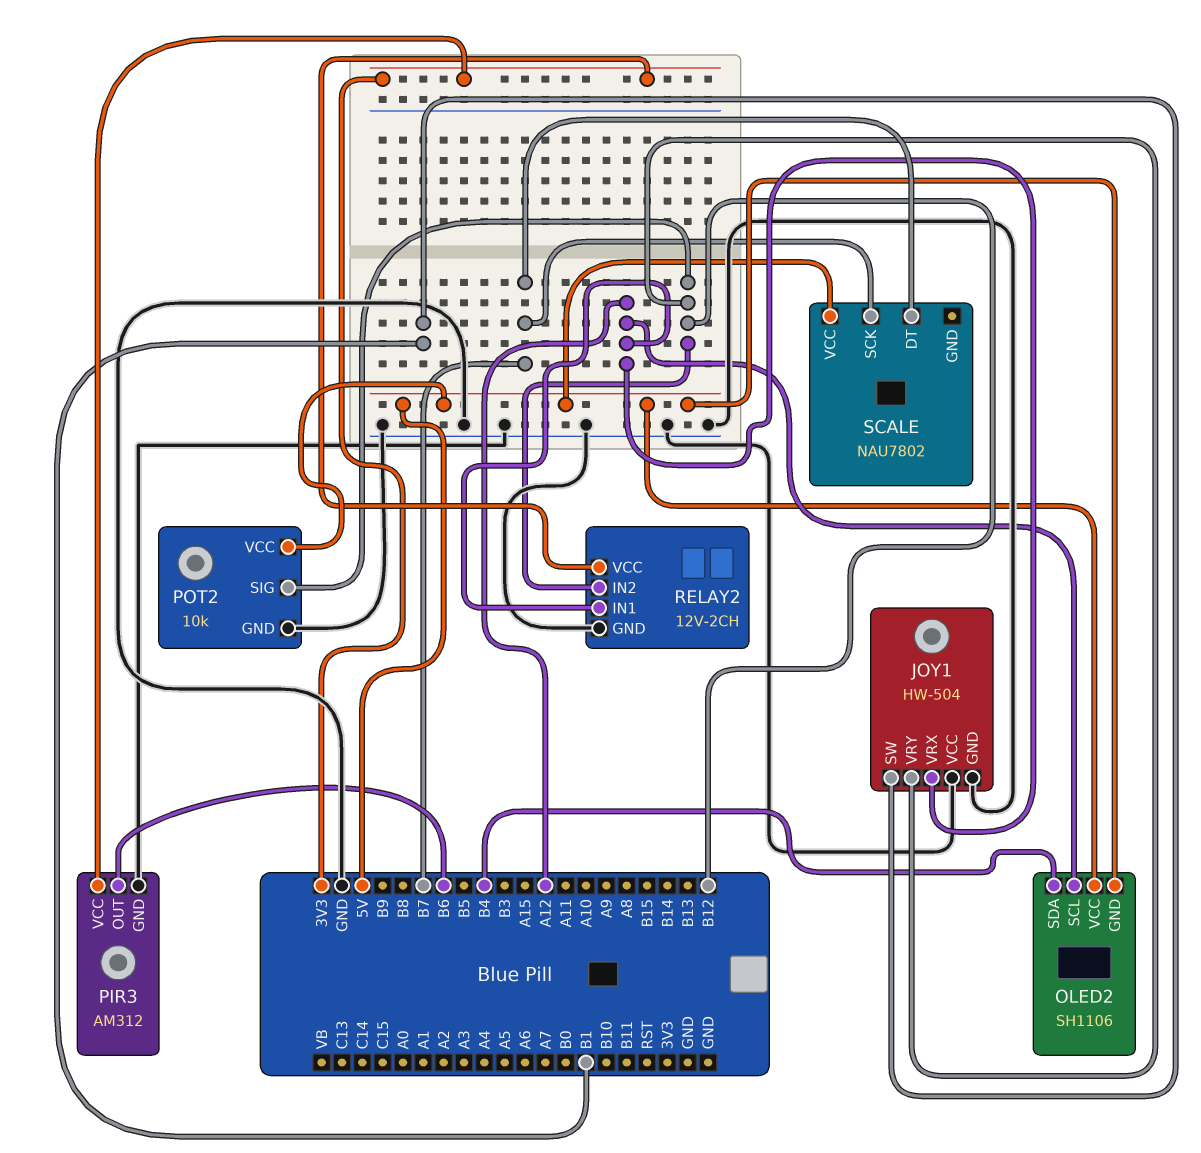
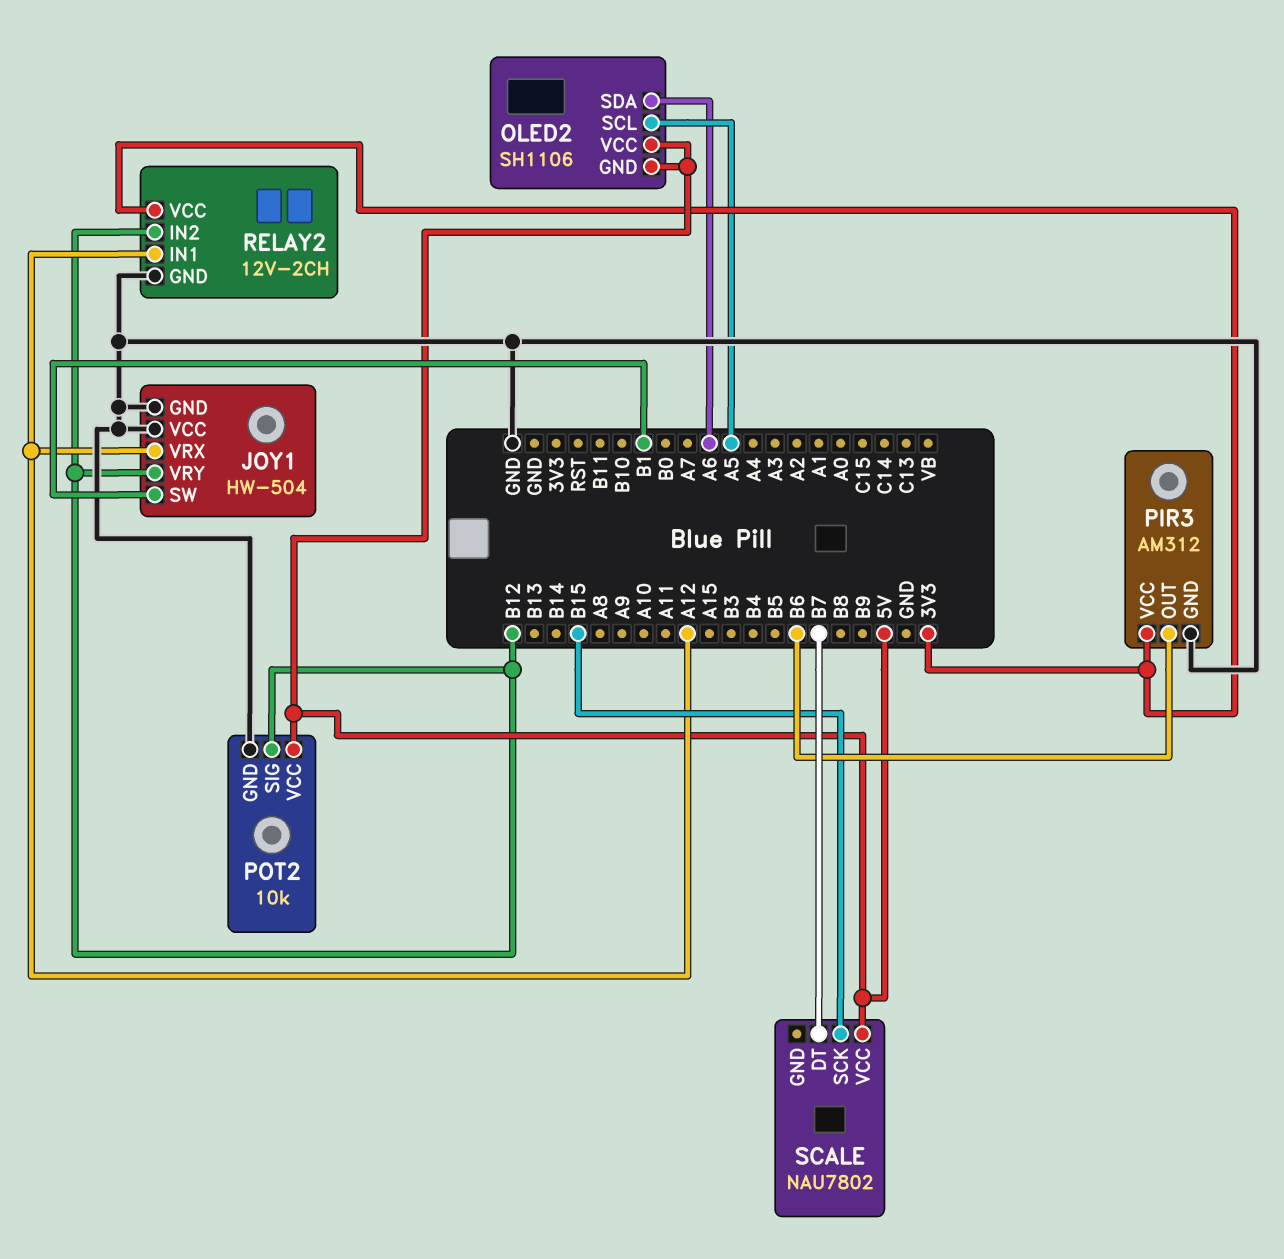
OLED2 pin SCL: A12 -> A5
OLED2 pin SDA: B4 -> A6
SCALE pin SCK: B7 -> B15

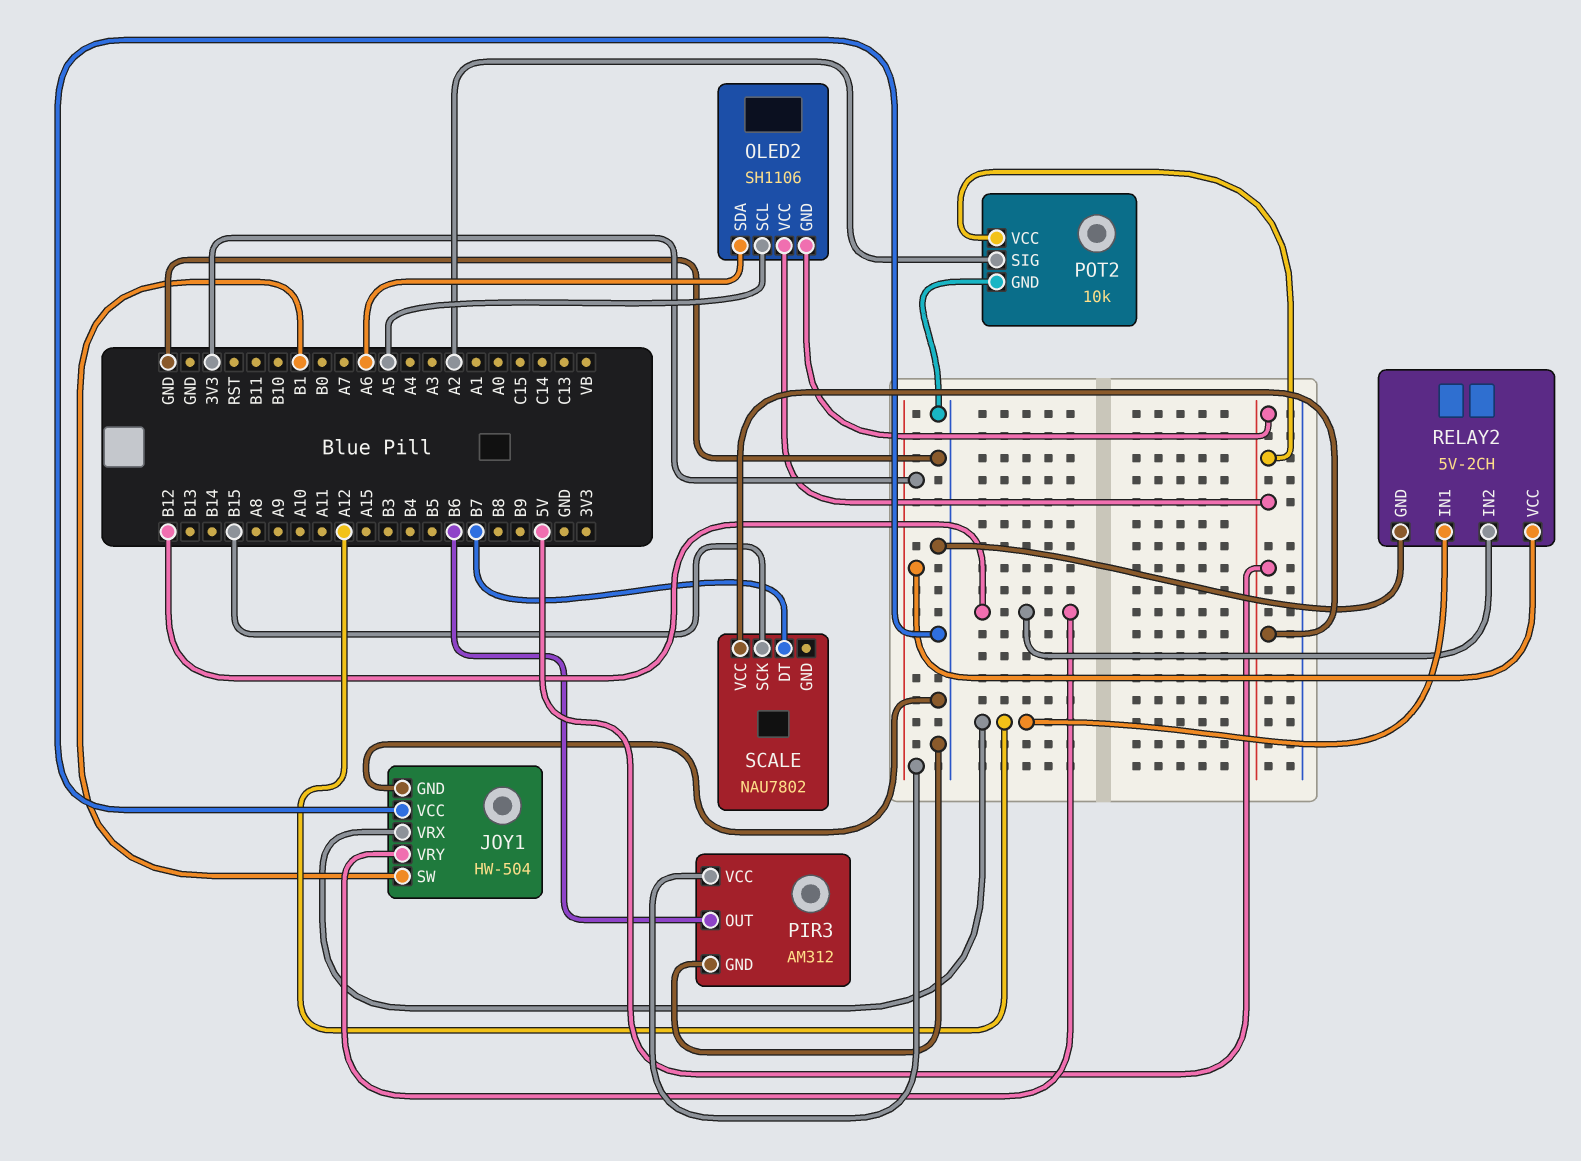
POT2 pin SIG: B12 -> A2
RELAY2: 12V-2CH -> 5V-2CH

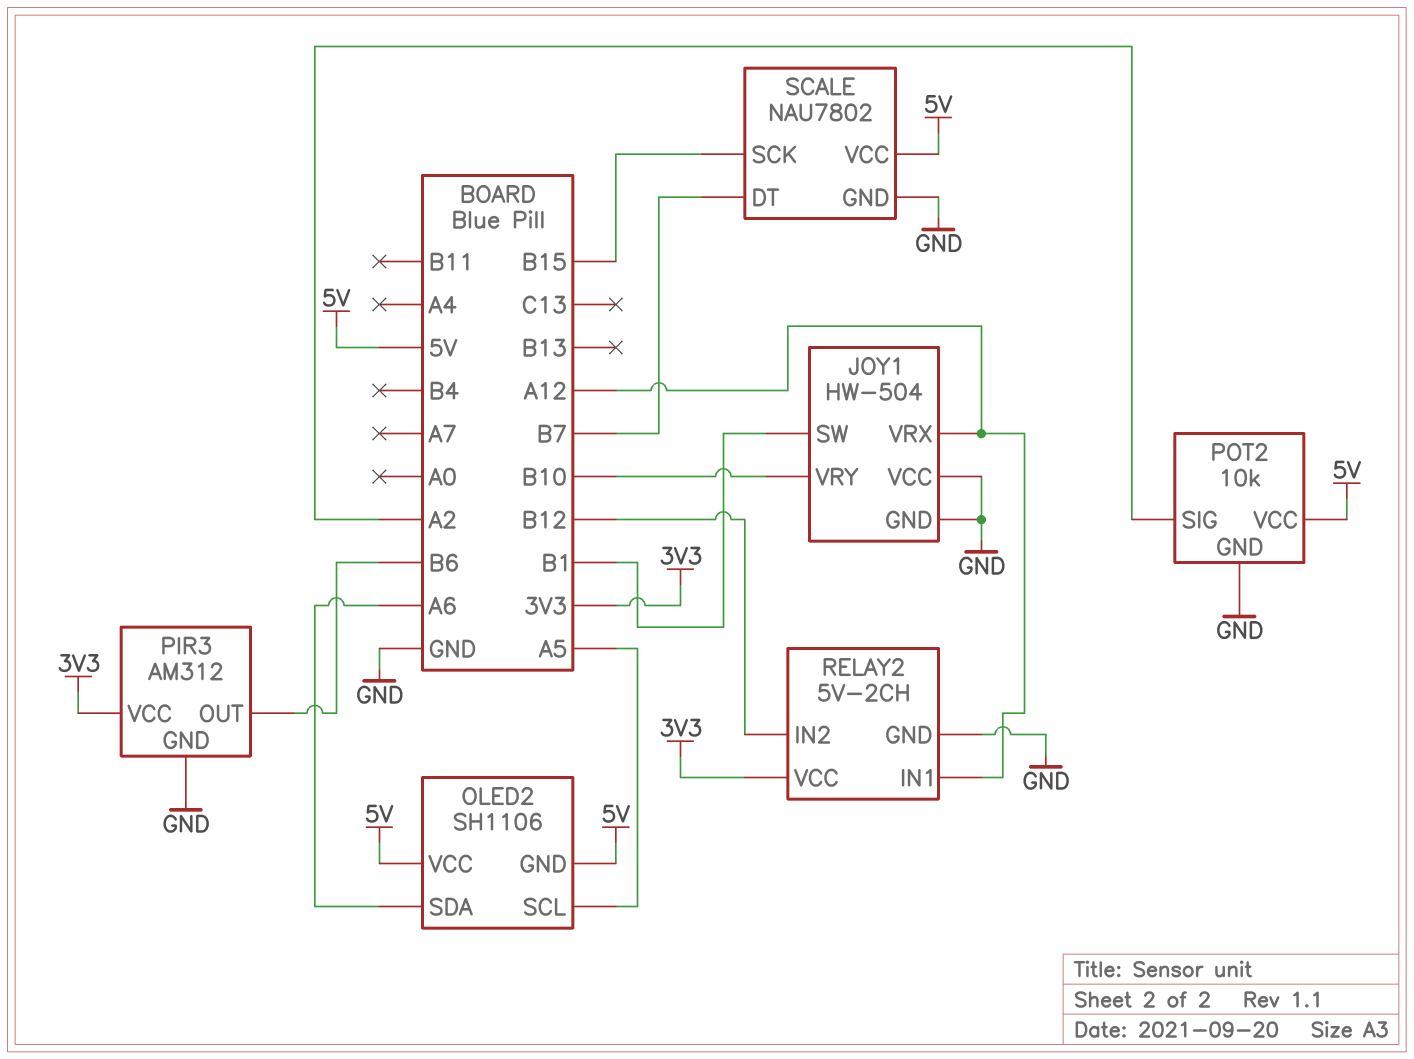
JOY1 pin VRY: B12 -> B10
SCALE pin GND: none -> GND

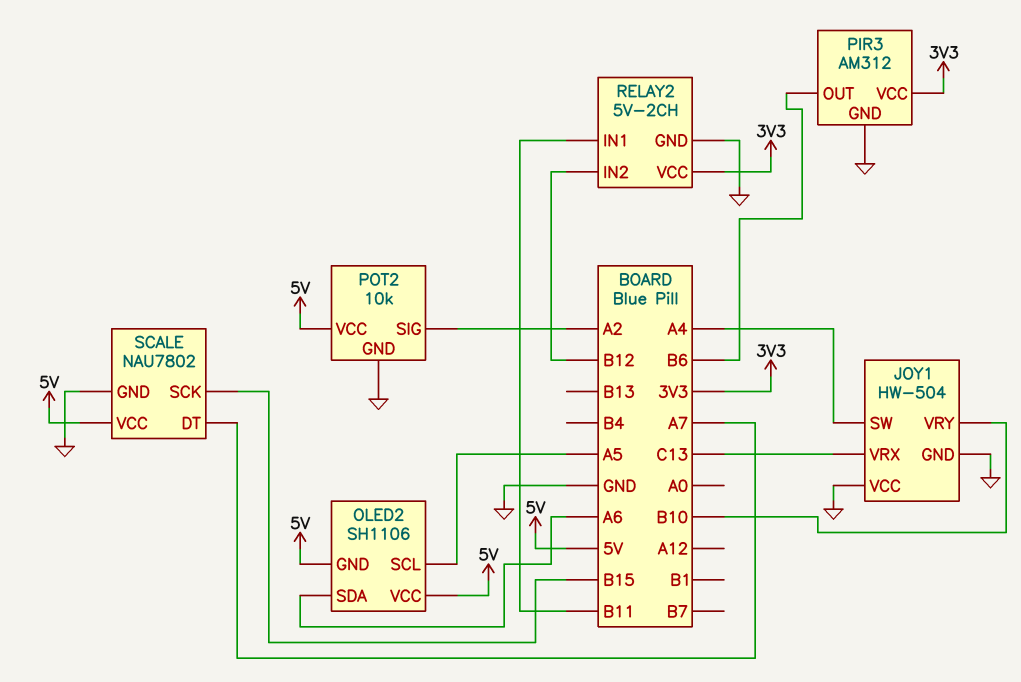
JOY1 pin SW: B1 -> A4
JOY1 pin VRX: A12 -> C13
RELAY2 pin IN1: A12 -> B11
SCALE pin DT: B7 -> A7

